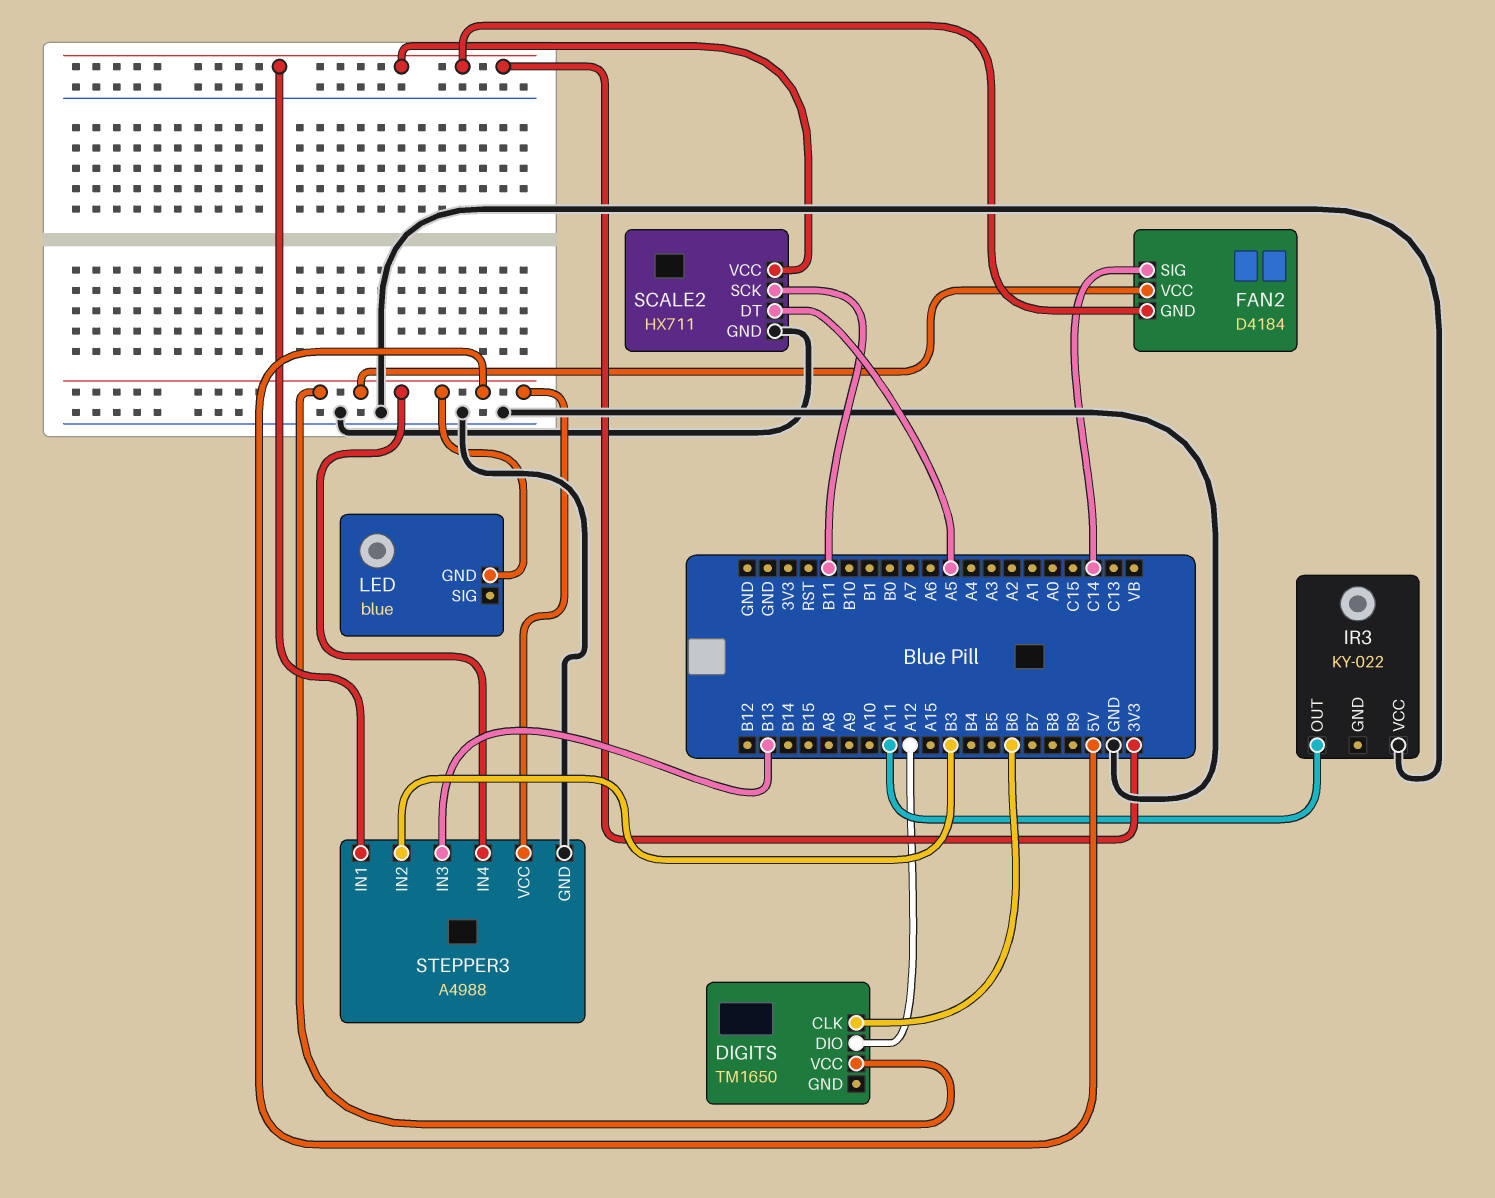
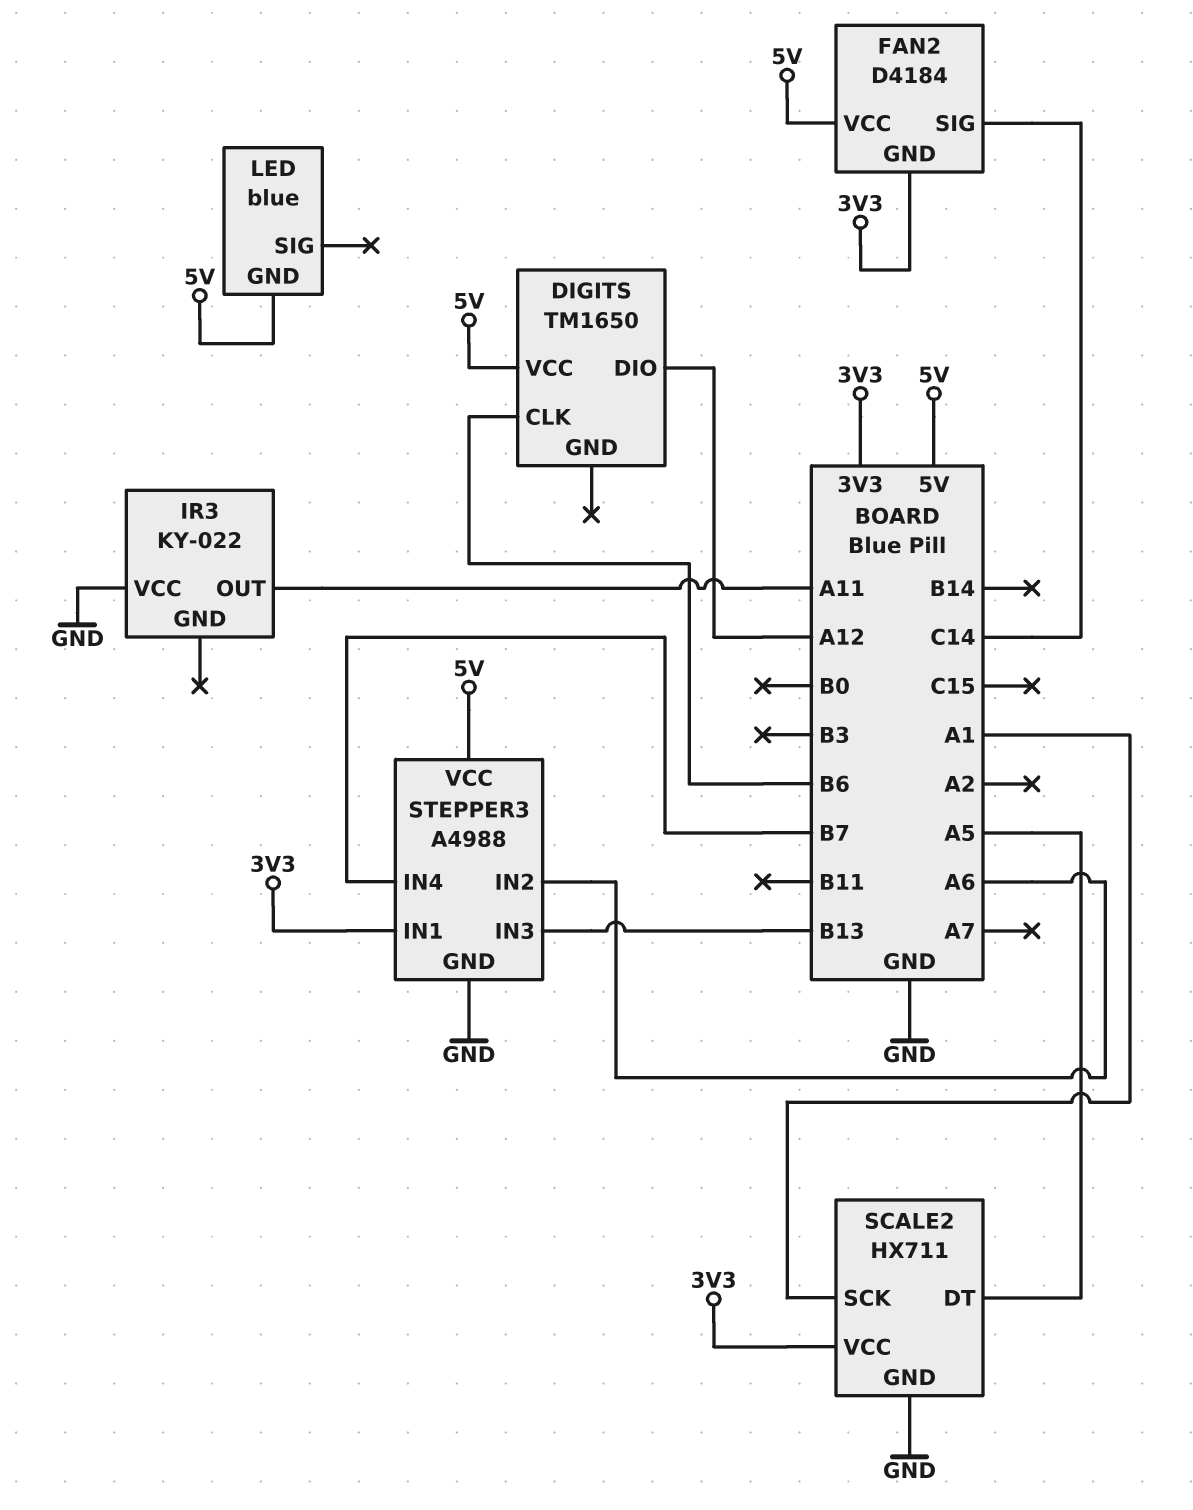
SCALE2 pin SCK: B11 -> A1
STEPPER3 pin IN2: B3 -> A6
STEPPER3 pin IN4: 5V -> B7

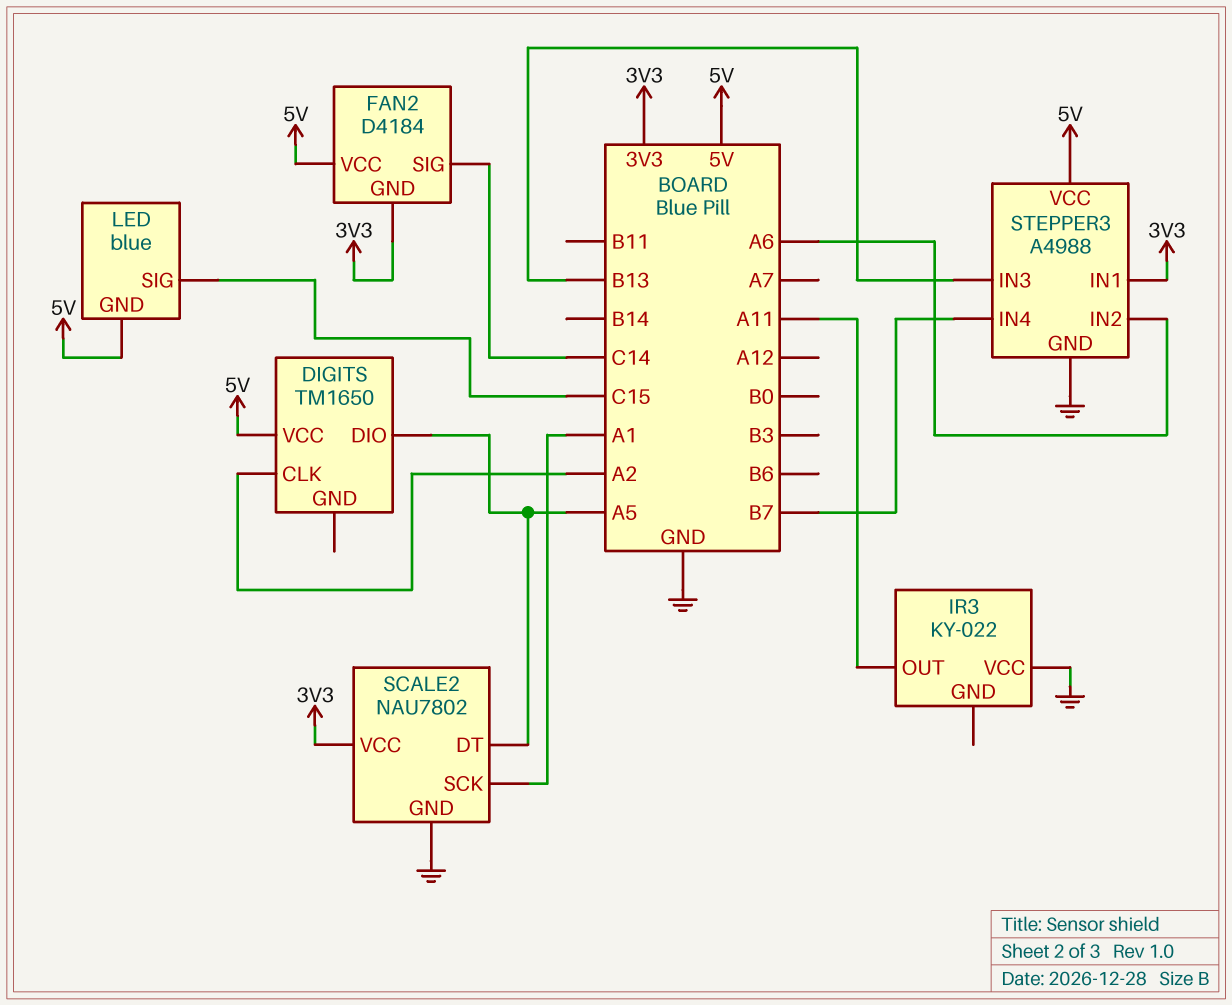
DIGITS pin CLK: B6 -> A2
DIGITS pin DIO: A12 -> A5
LED pin SIG: none -> C15
SCALE2: HX711 -> NAU7802

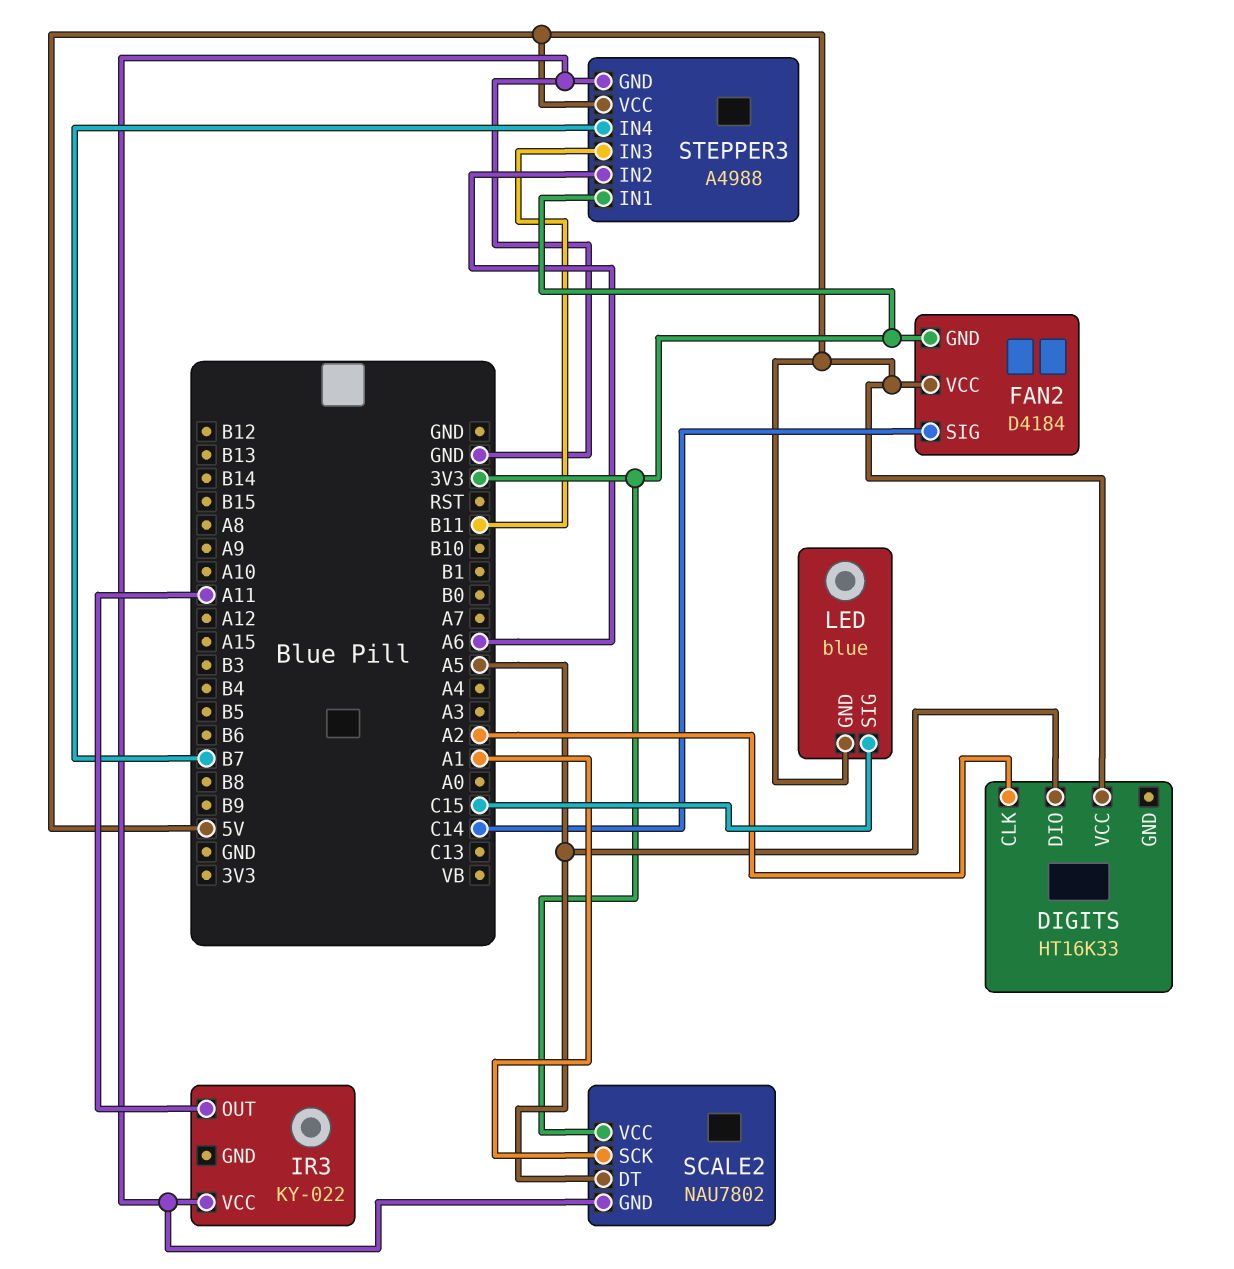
DIGITS: TM1650 -> HT16K33
STEPPER3 pin IN3: B13 -> B11

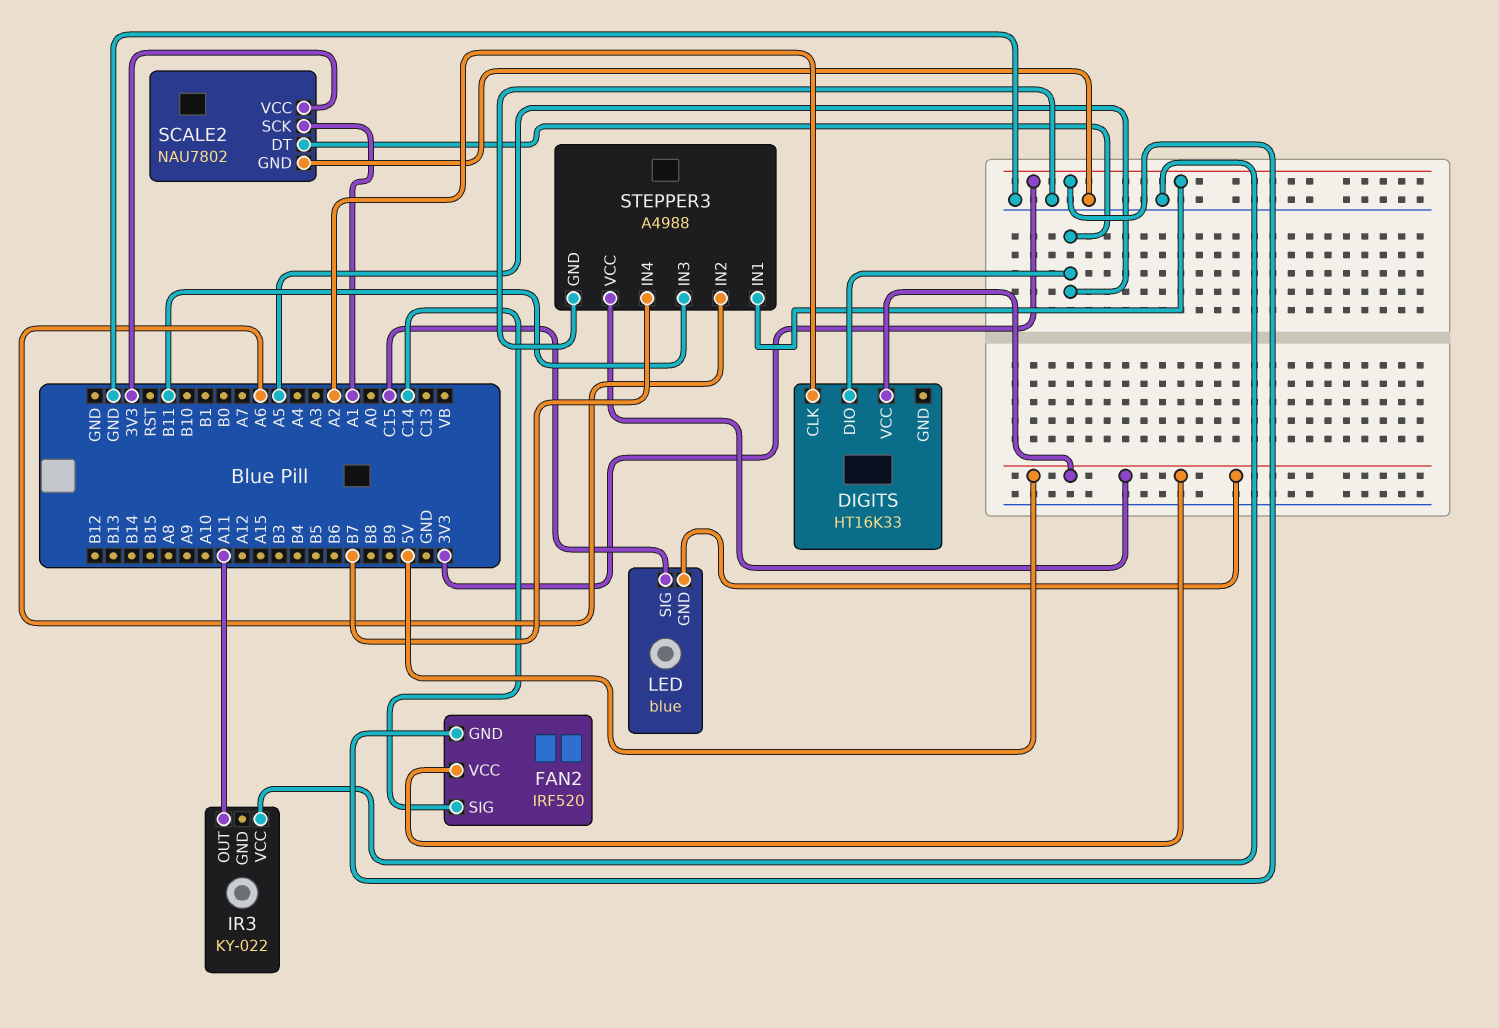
FAN2: D4184 -> IRF520

